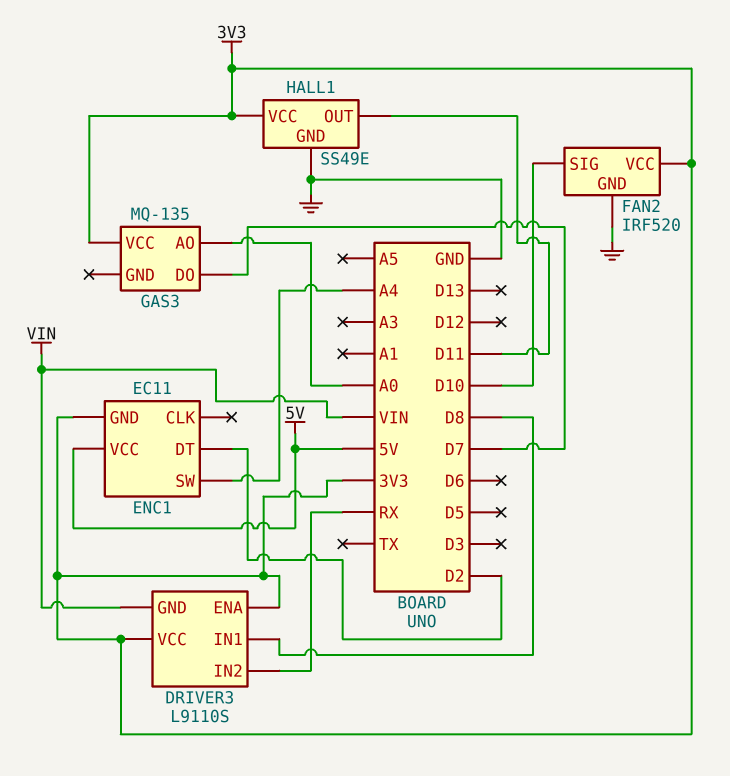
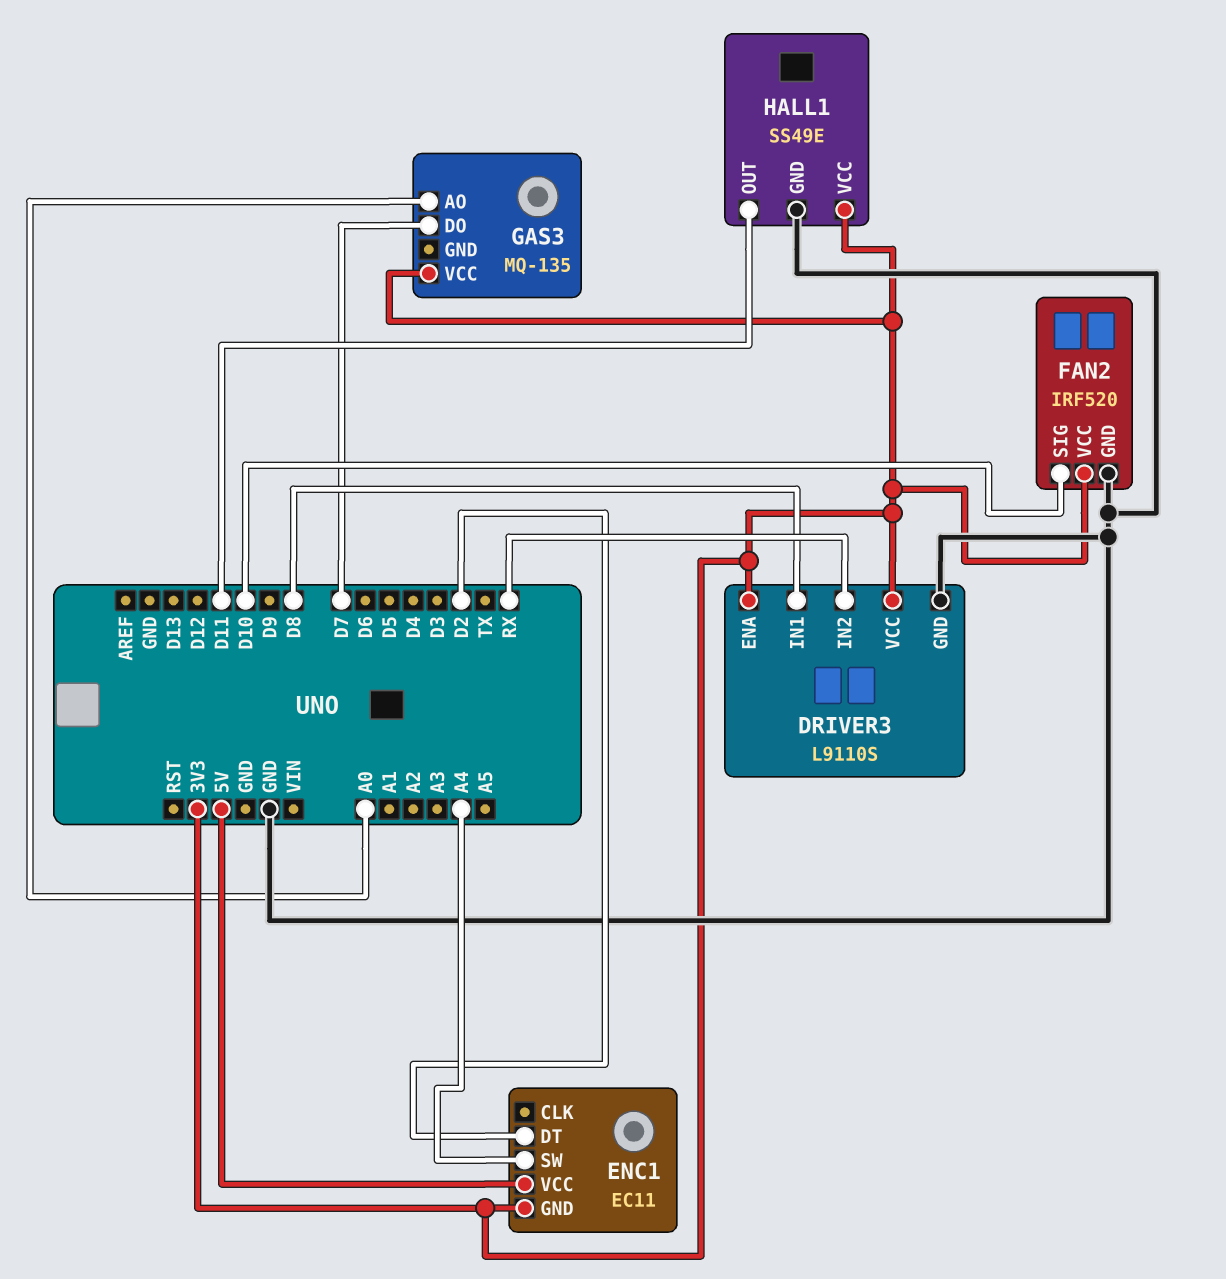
DRIVER3 pin GND: VIN -> GND

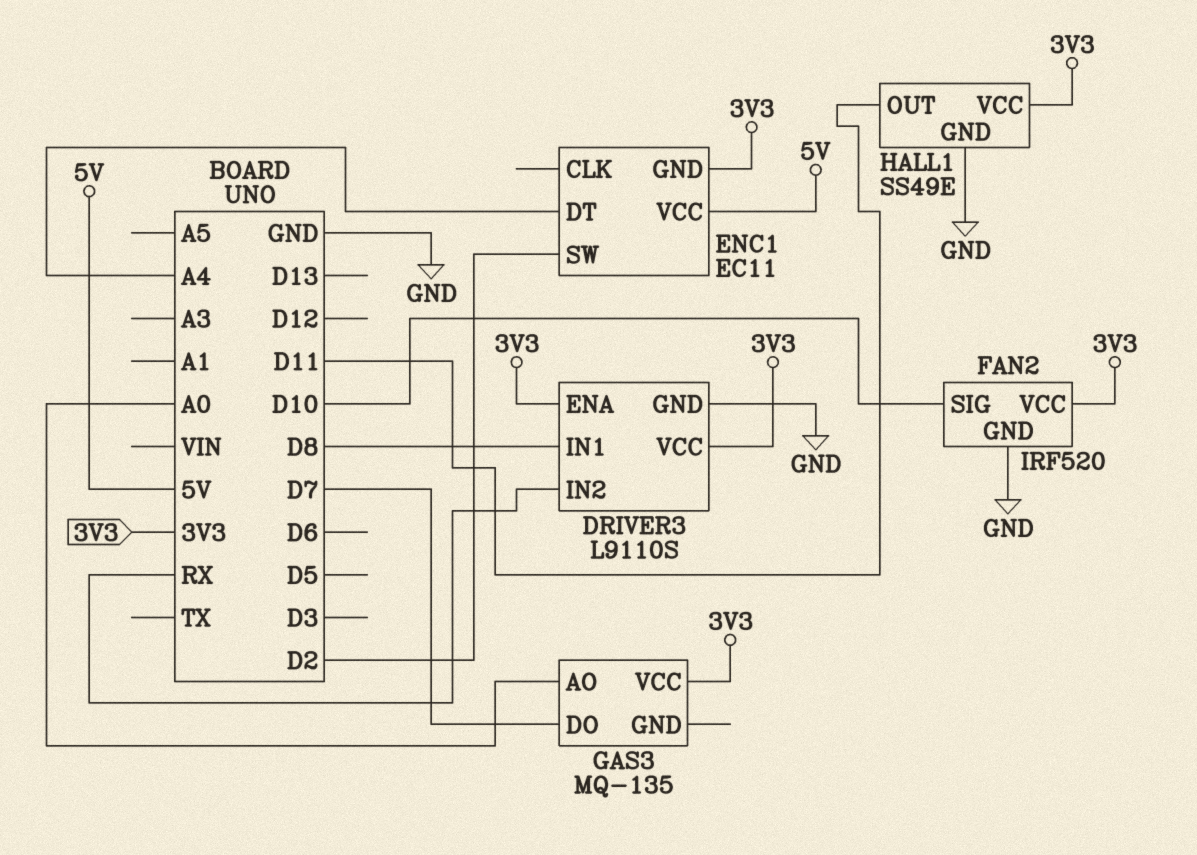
ENC1 pin DT: D2 -> A4
ENC1 pin SW: A4 -> D2

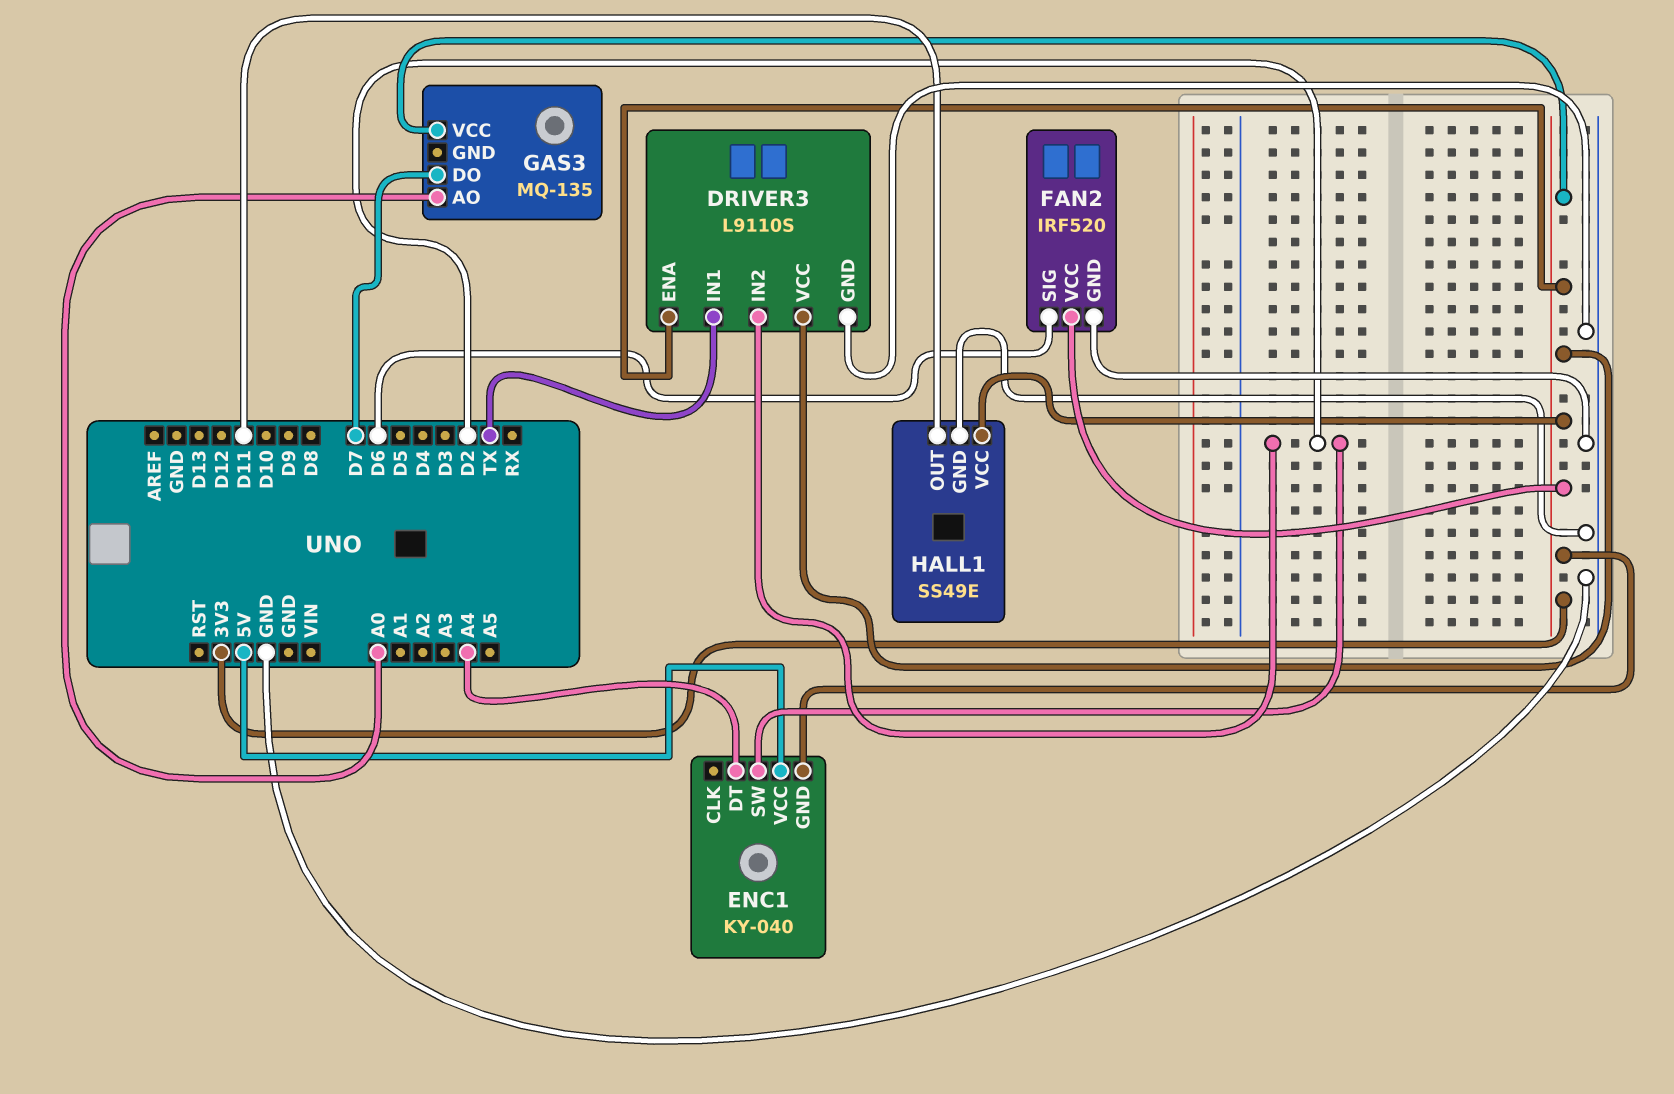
DRIVER3 pin IN1: D8 -> TX
DRIVER3 pin IN2: RX -> D2
ENC1: EC11 -> KY-040
FAN2 pin SIG: D10 -> D6

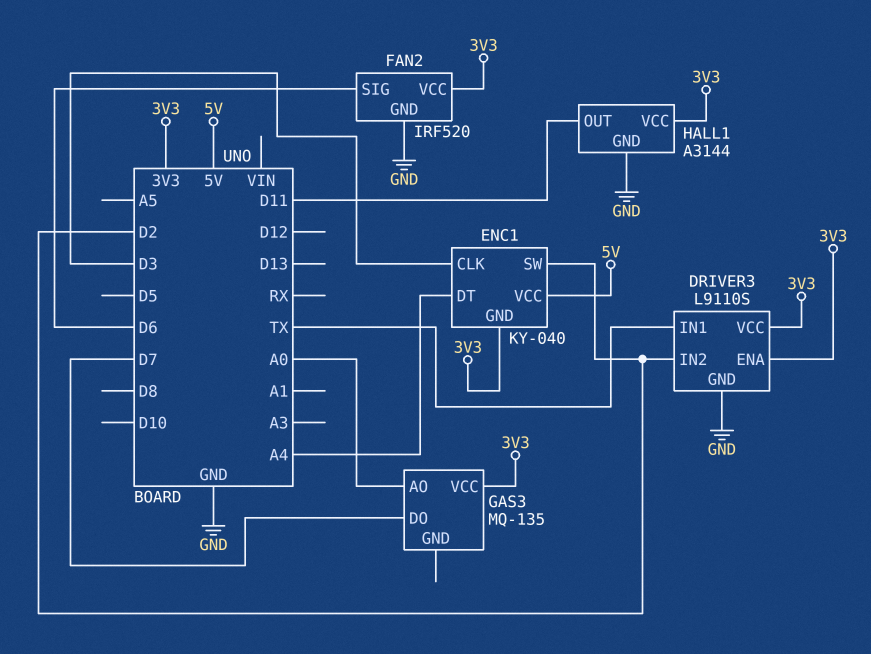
ENC1 pin CLK: none -> D3
HALL1: SS49E -> A3144

